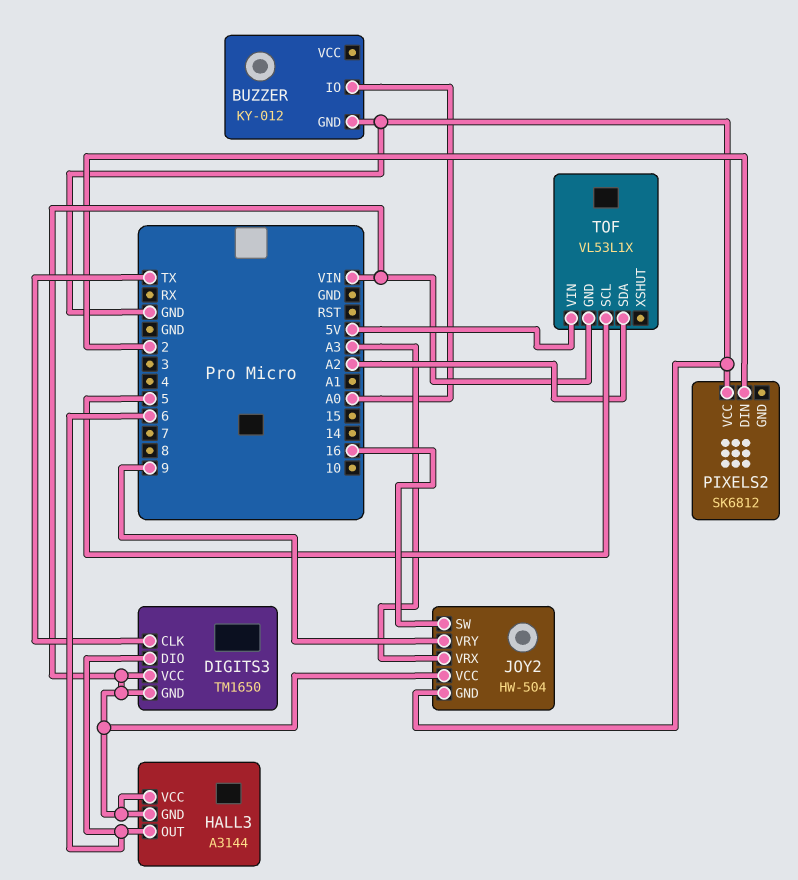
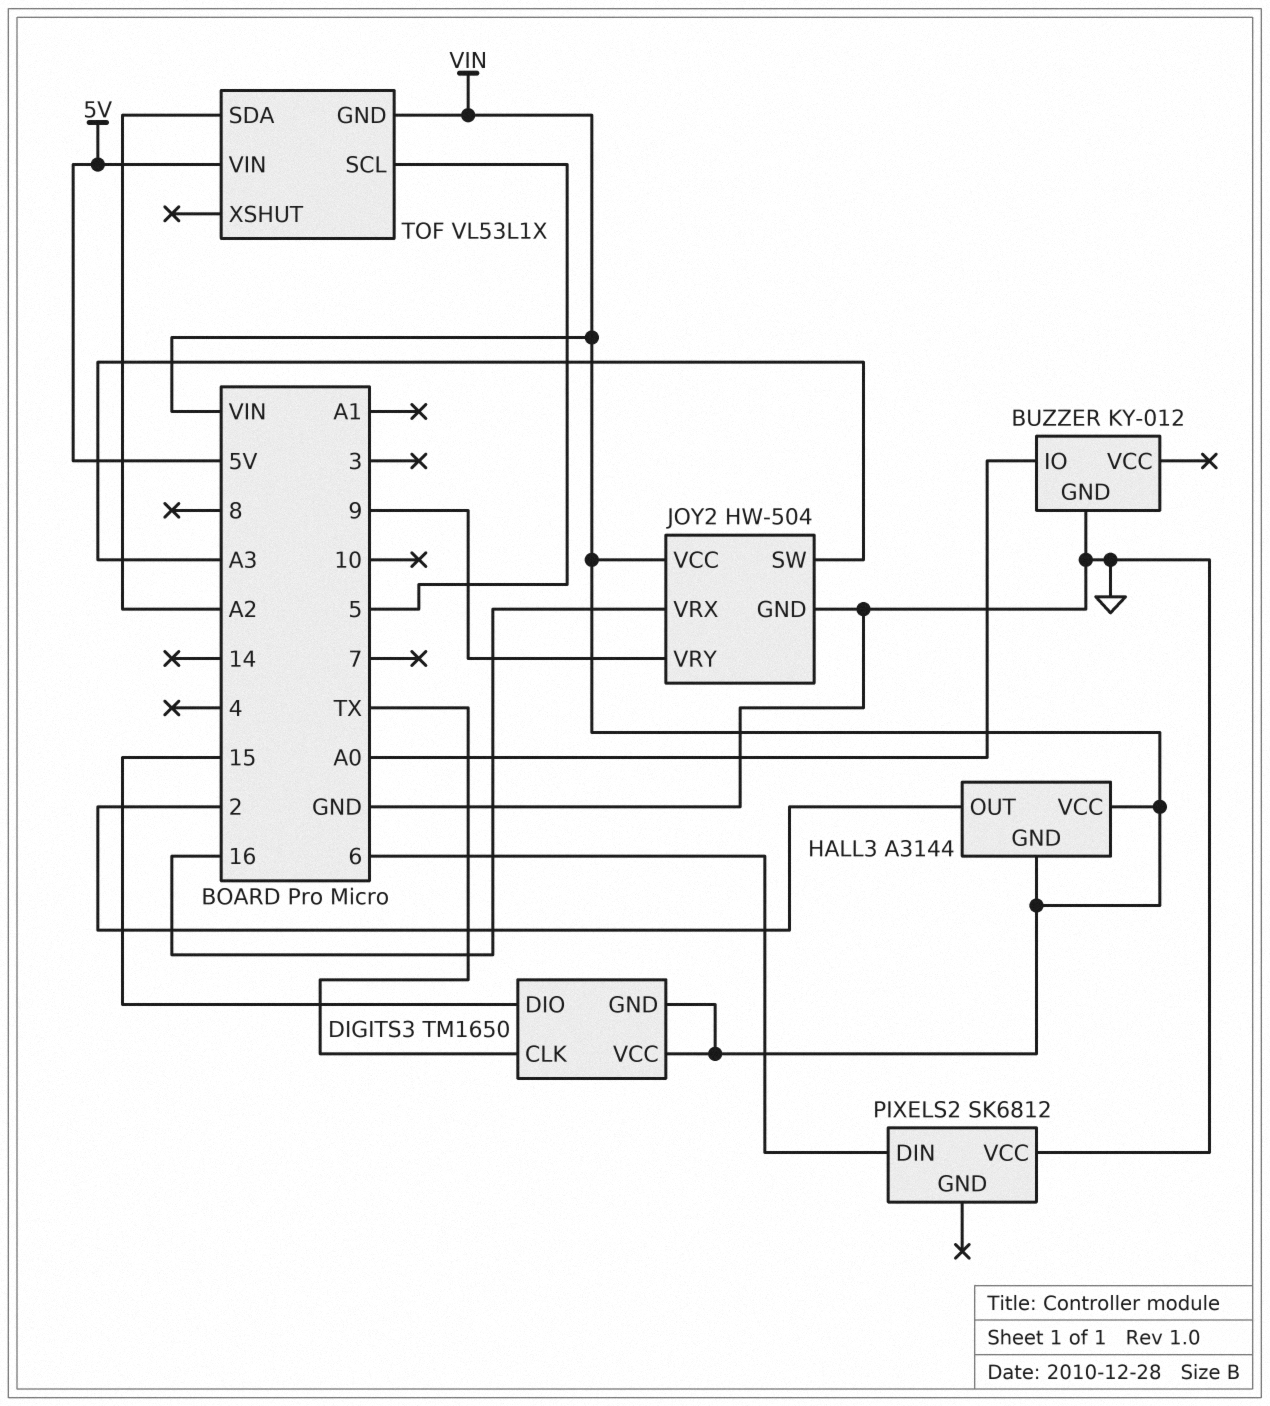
DIGITS3 pin DIO: 6 -> 15
HALL3 pin OUT: 6 -> 2
JOY2 pin SW: 16 -> A3
JOY2 pin VRX: A3 -> 16
PIXELS2 pin DIN: 2 -> 6

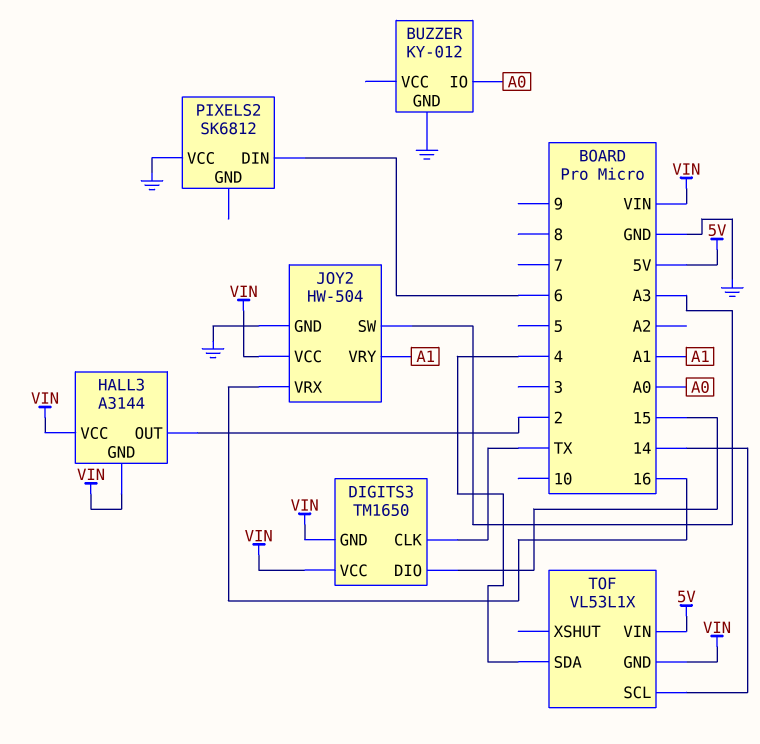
JOY2 pin VRY: 9 -> A1
TOF pin SCL: 5 -> 14
TOF pin SDA: A2 -> 4

